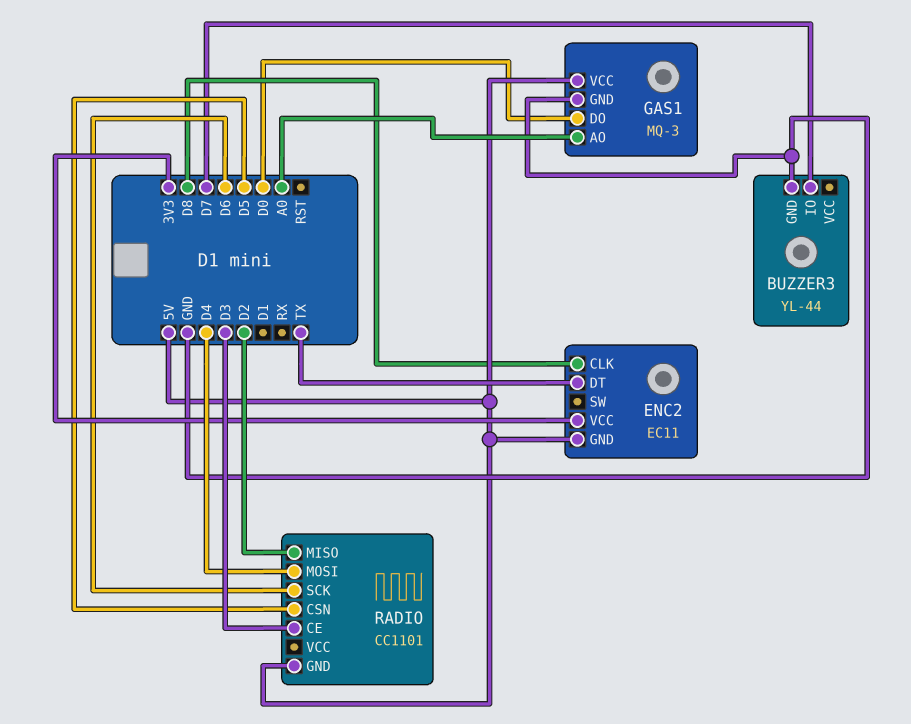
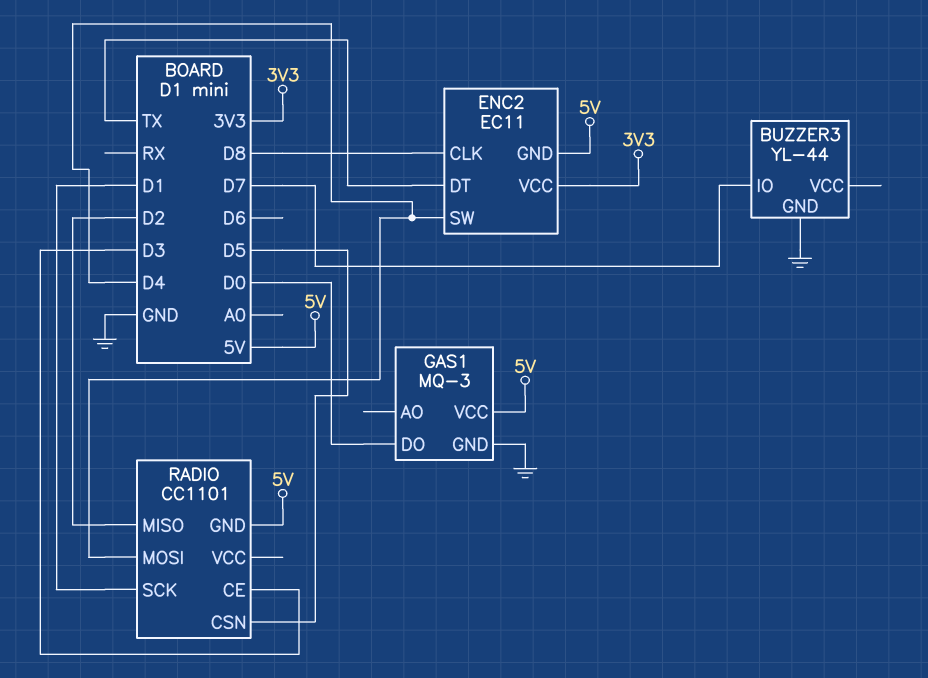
ENC2 pin SW: none -> D4
GAS1 pin AO: A0 -> none
RADIO pin SCK: D6 -> D1

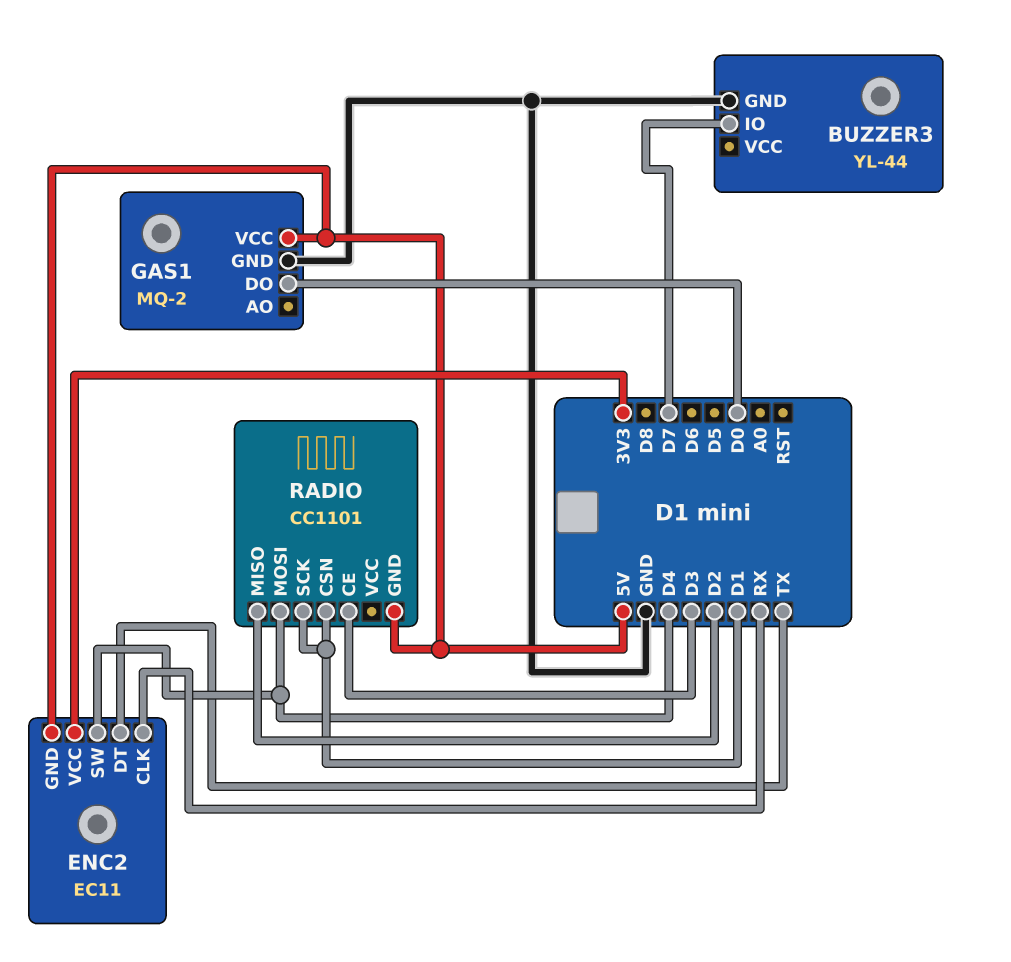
ENC2 pin CLK: D8 -> RX
GAS1: MQ-3 -> MQ-2
RADIO pin CSN: D5 -> D1

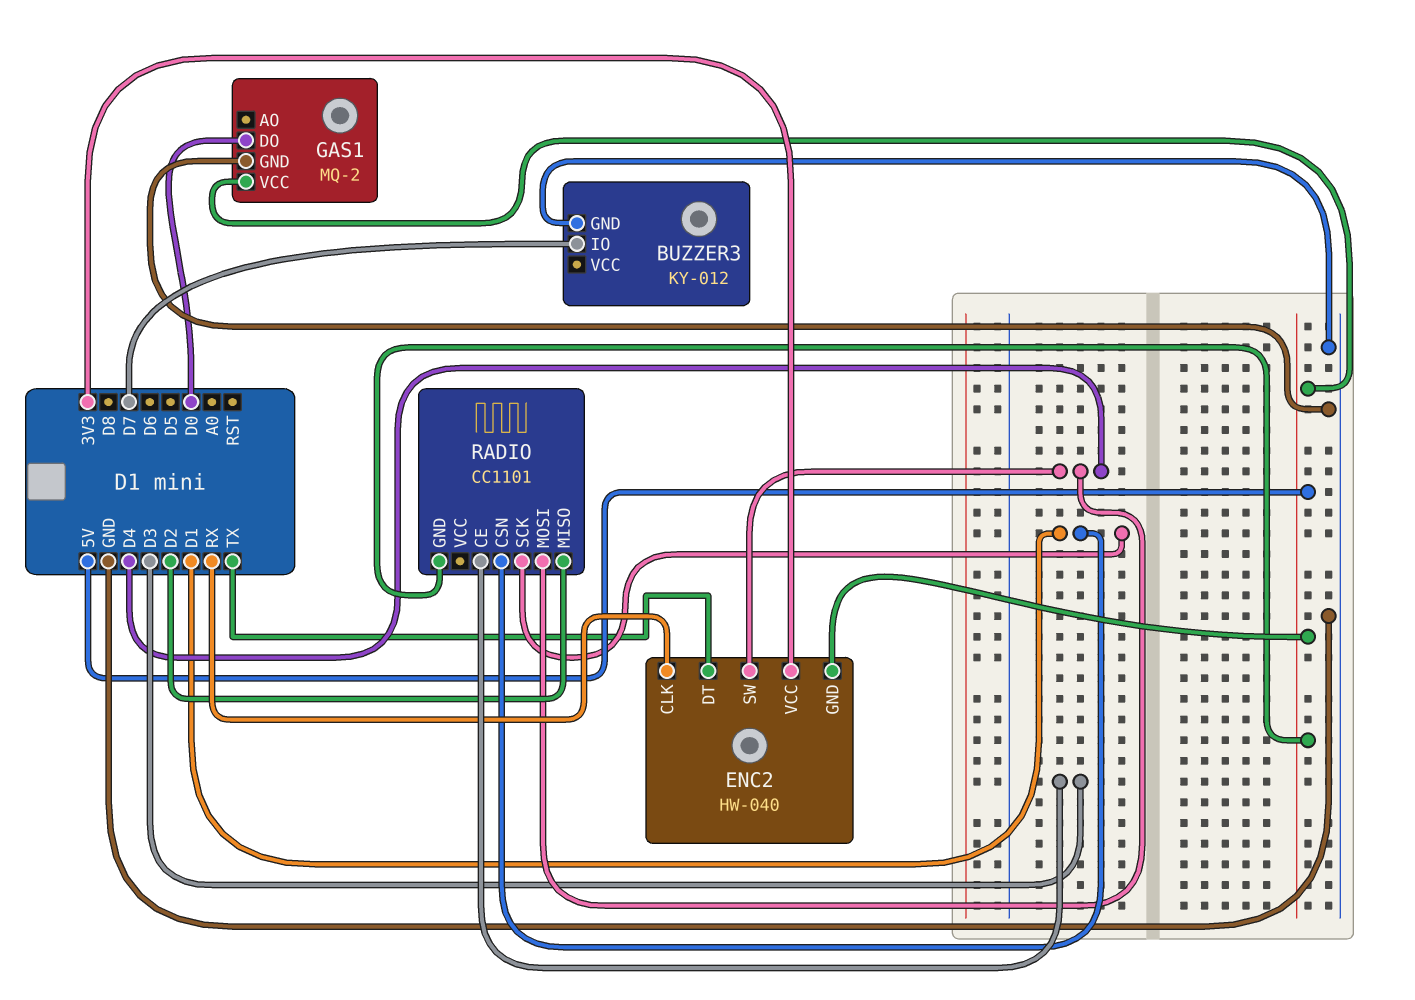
BUZZER3: YL-44 -> KY-012
ENC2: EC11 -> HW-040

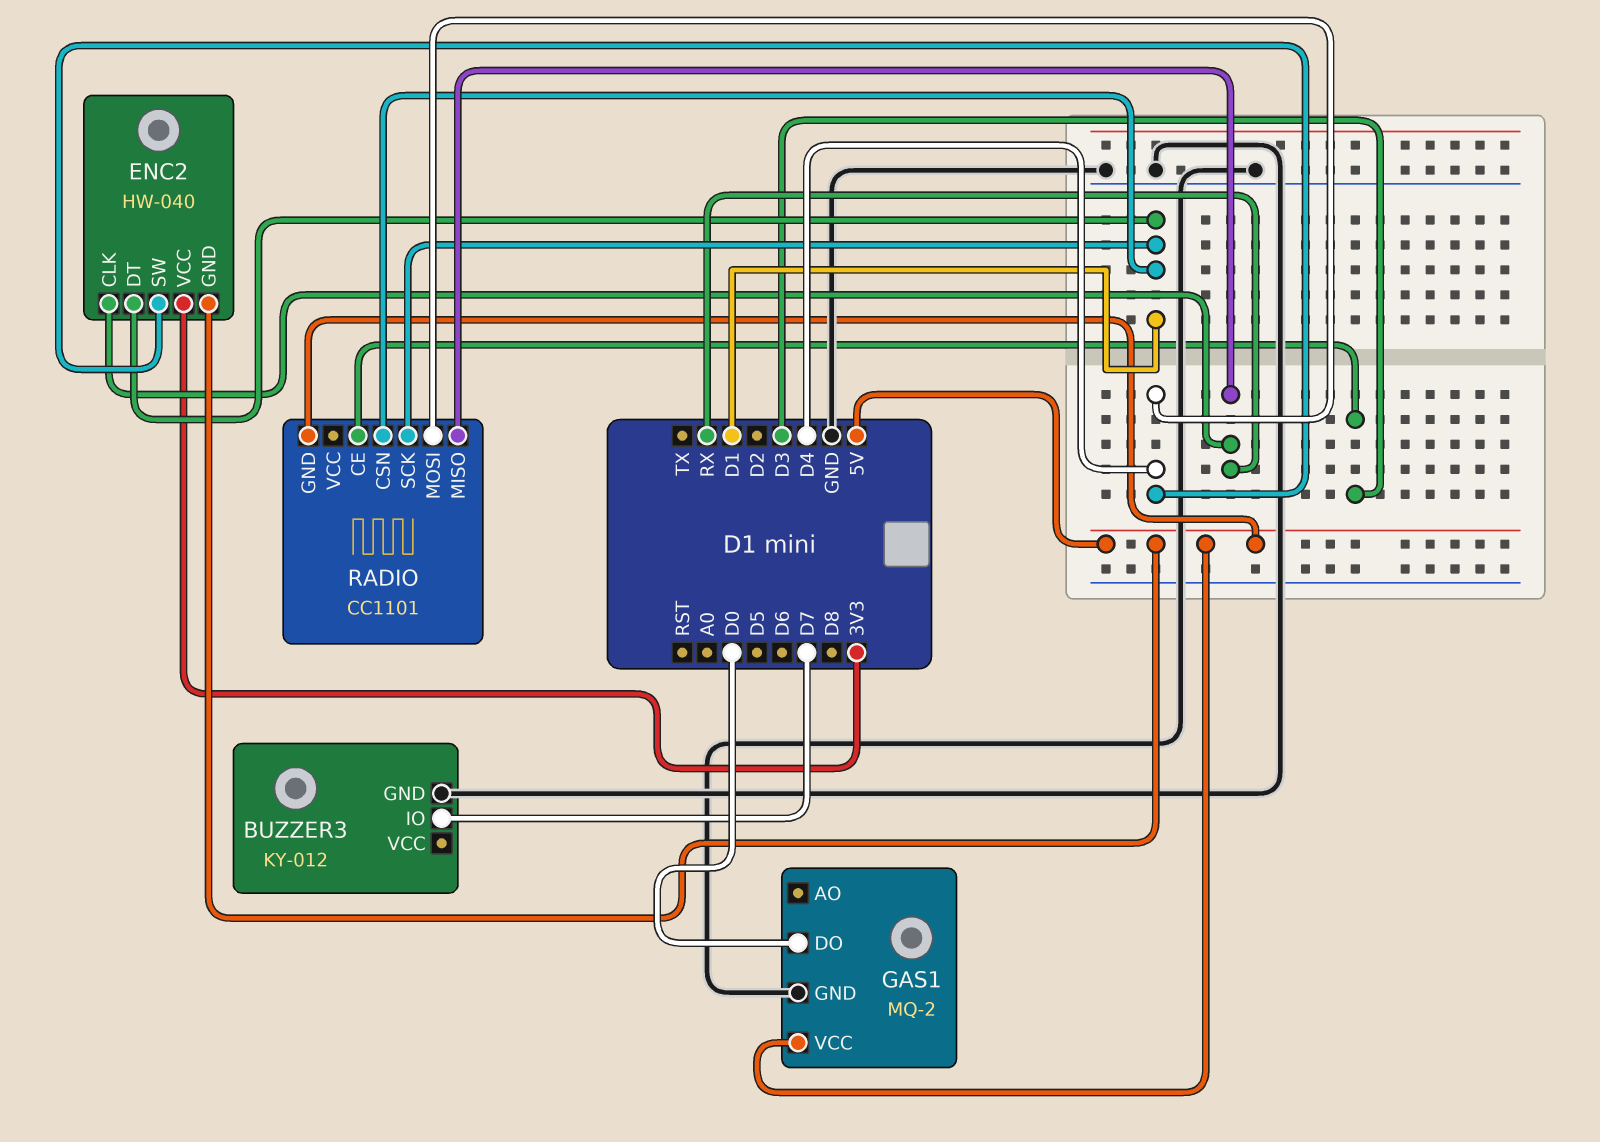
ENC2 pin DT: TX -> D1
RADIO pin MISO: D2 -> RX

